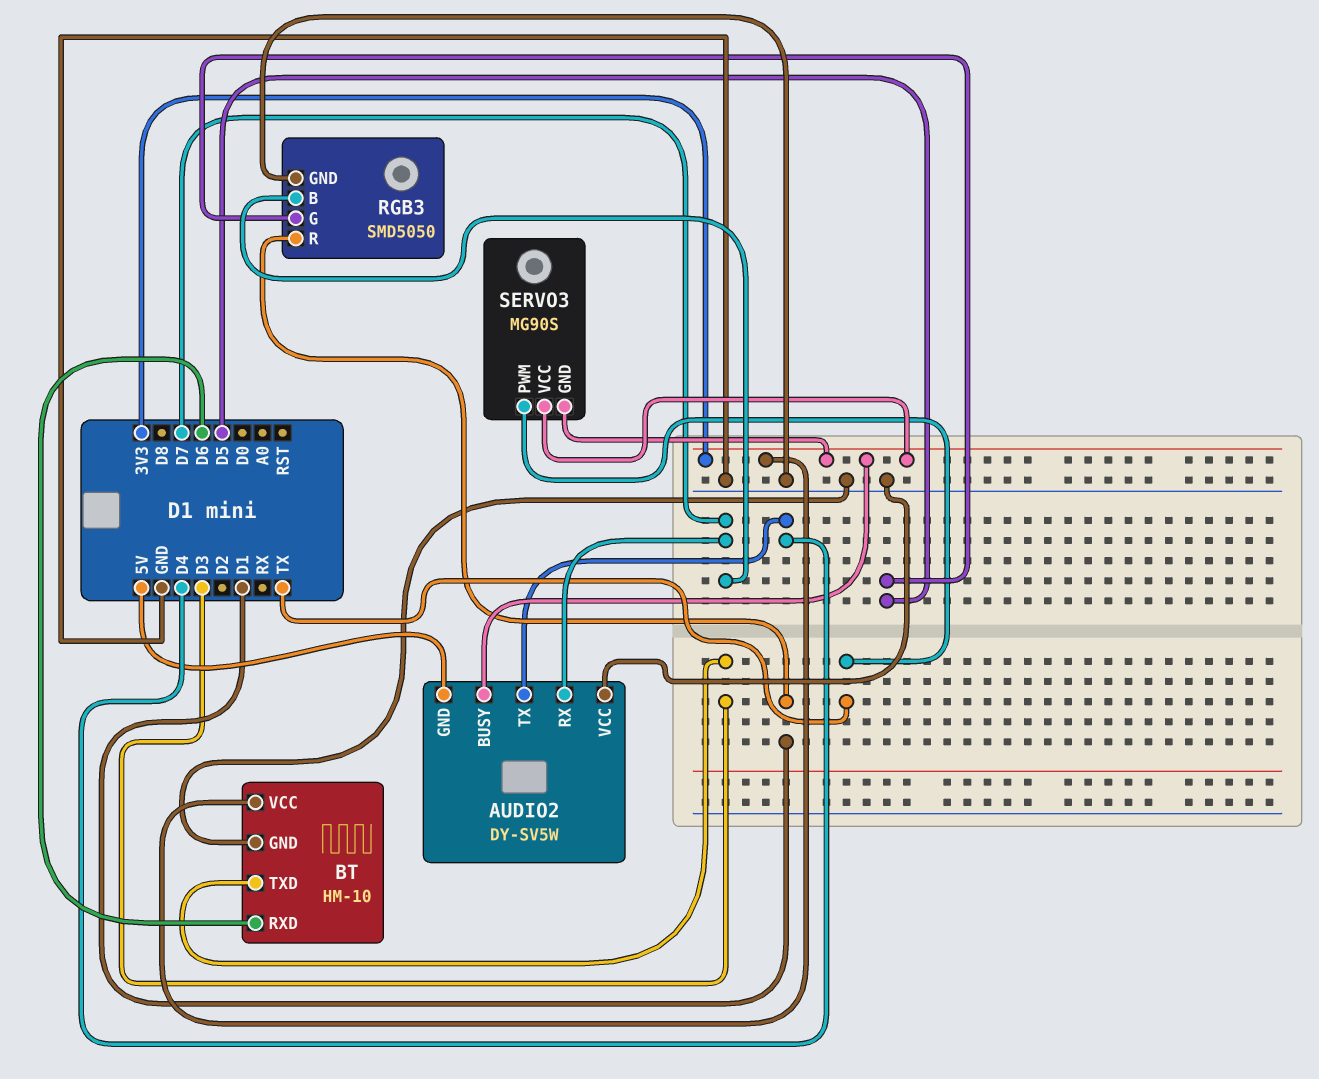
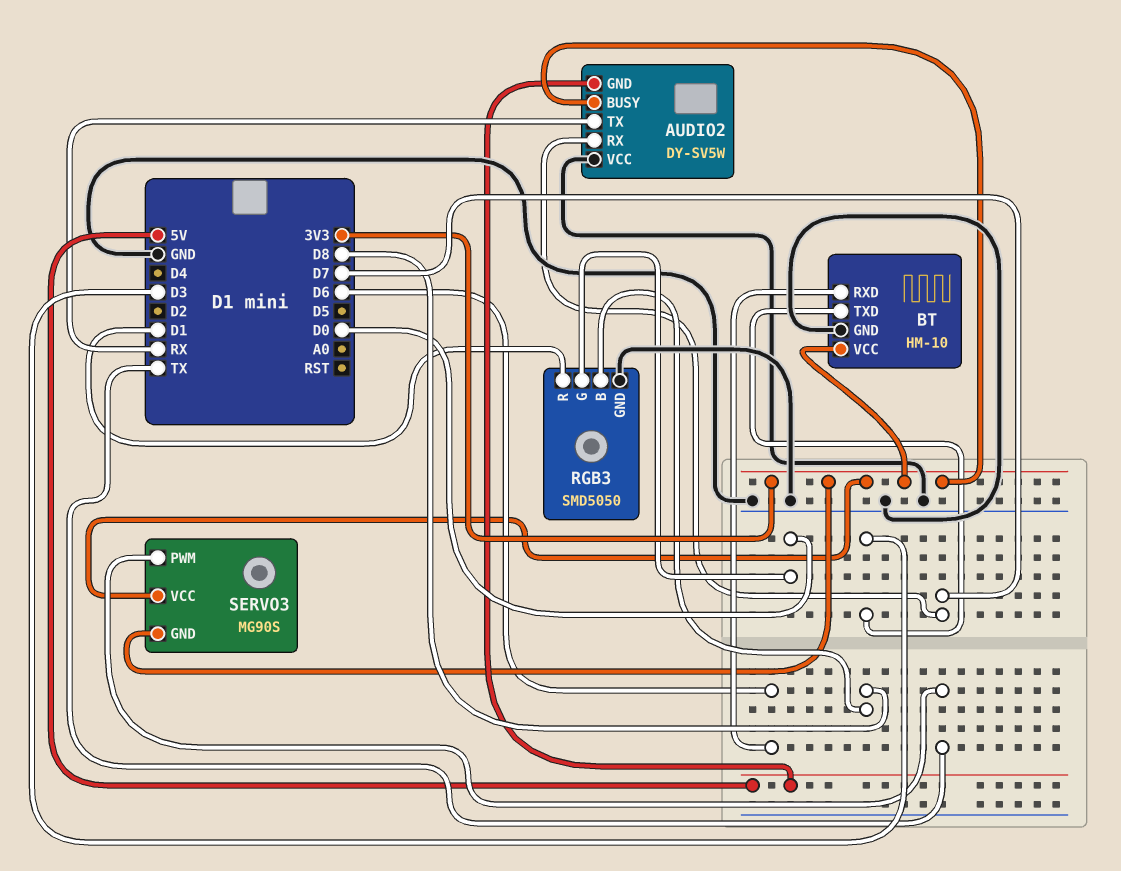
AUDIO2 pin TX: D4 -> RX
RGB3 pin B: D7 -> D8
RGB3 pin G: D5 -> D0

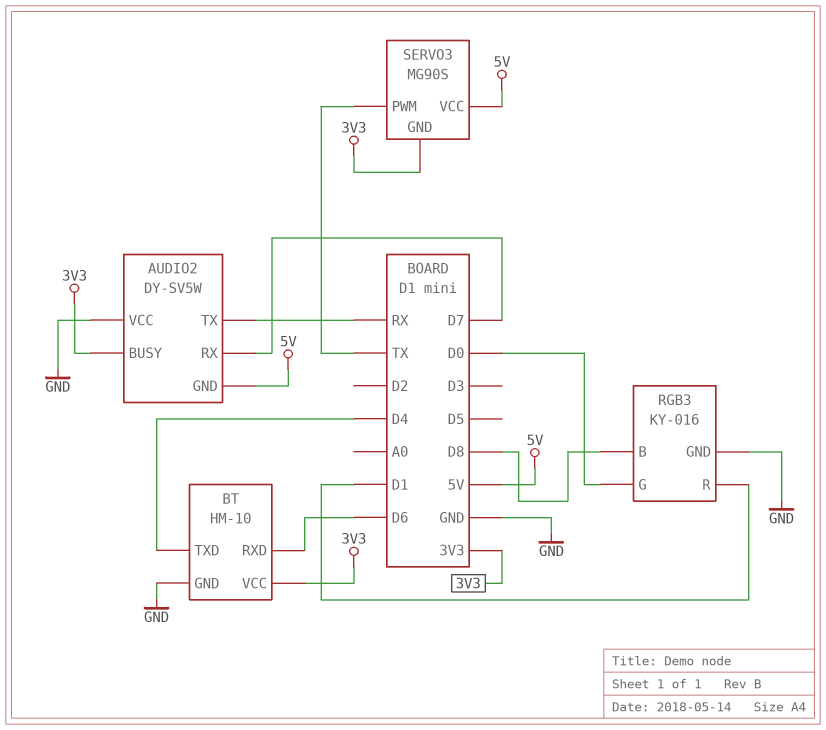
BT pin TXD: D3 -> D4
RGB3: SMD5050 -> KY-016
SERVO3 pin VCC: 3V3 -> 5V

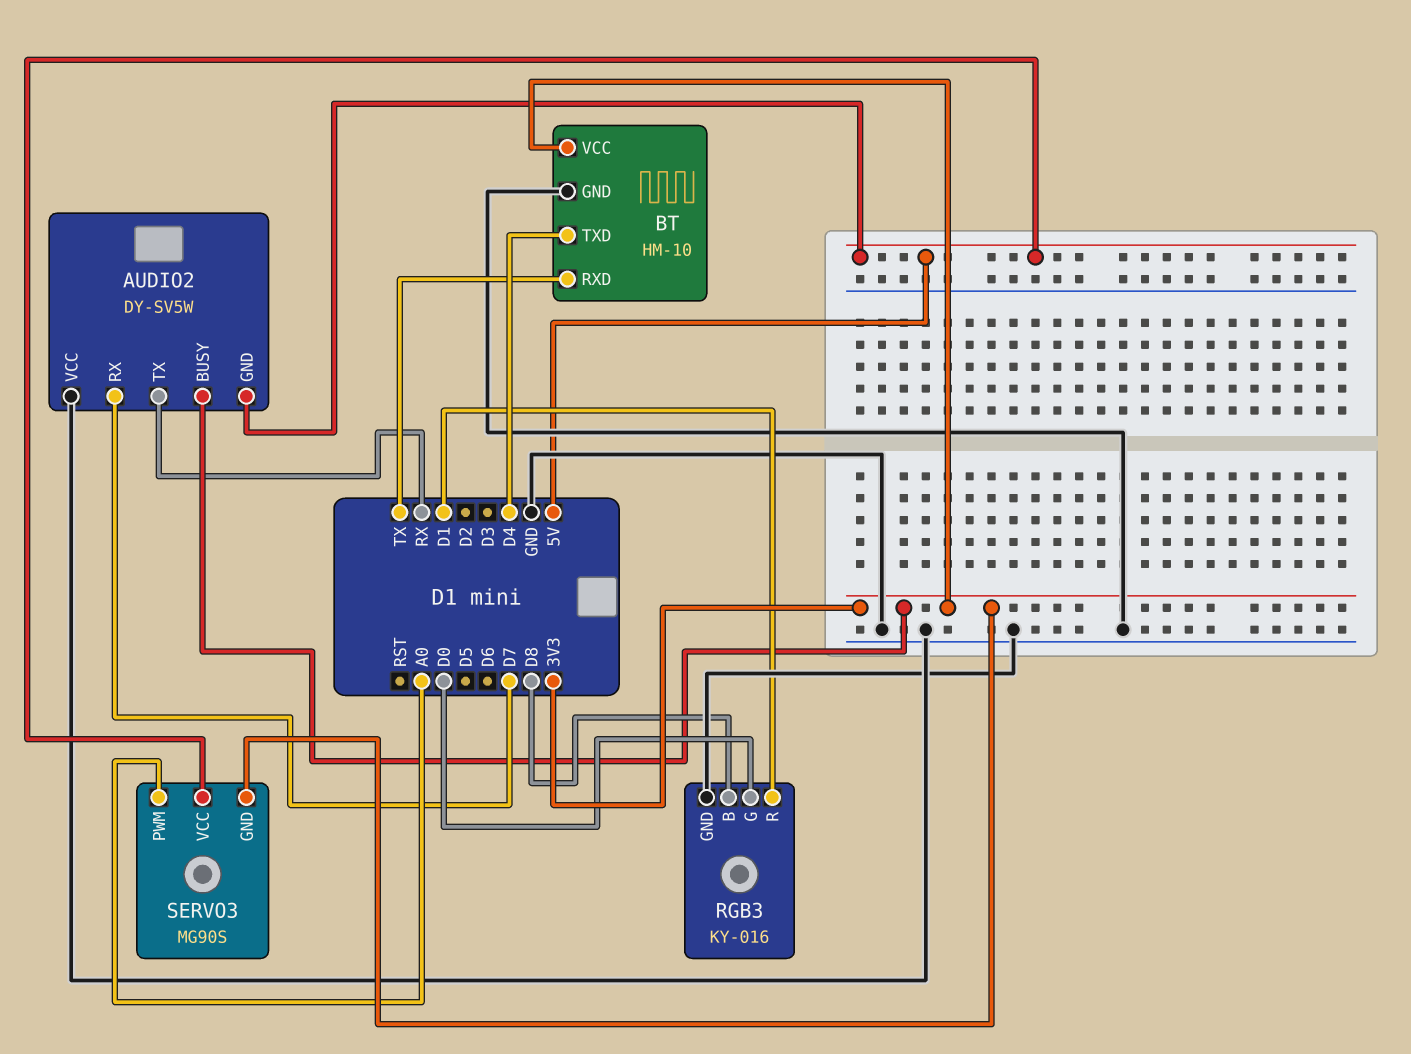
BT pin RXD: D6 -> TX
SERVO3 pin PWM: TX -> A0

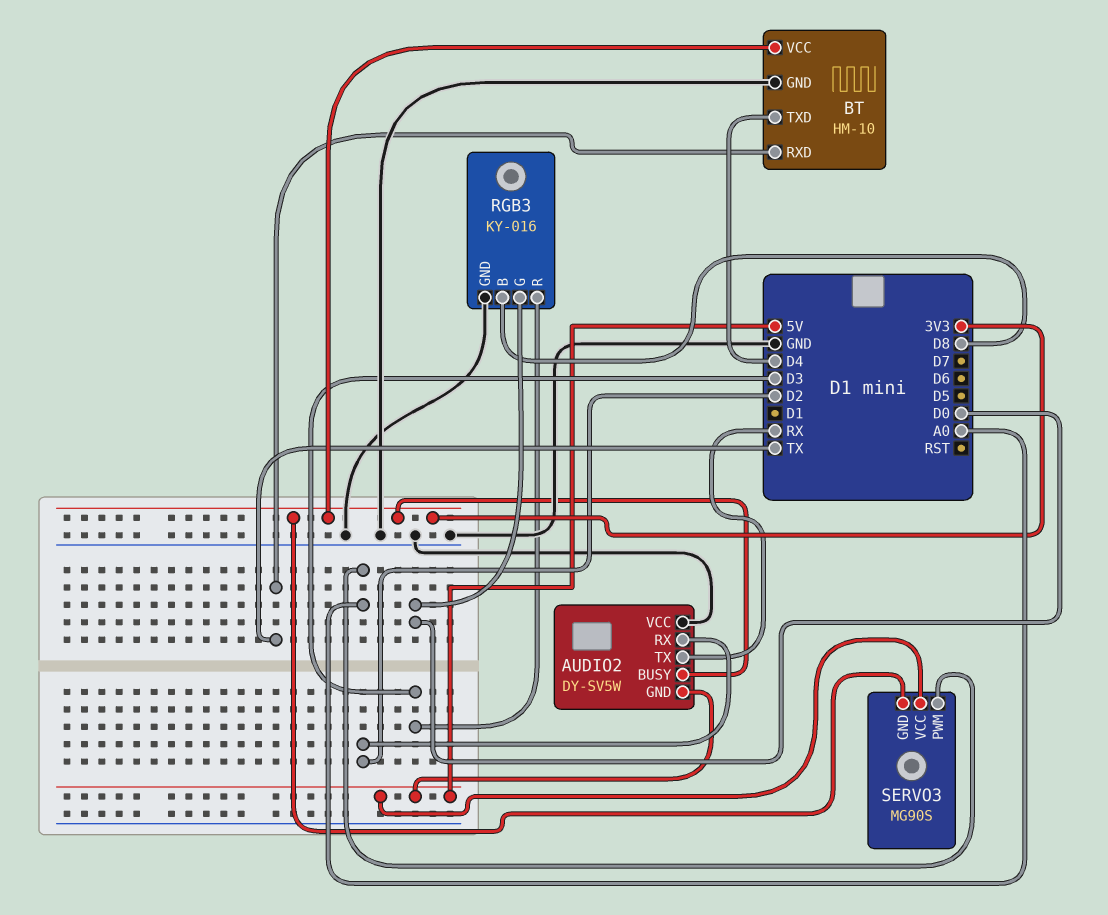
AUDIO2 pin RX: D7 -> D2
RGB3 pin R: D1 -> D3

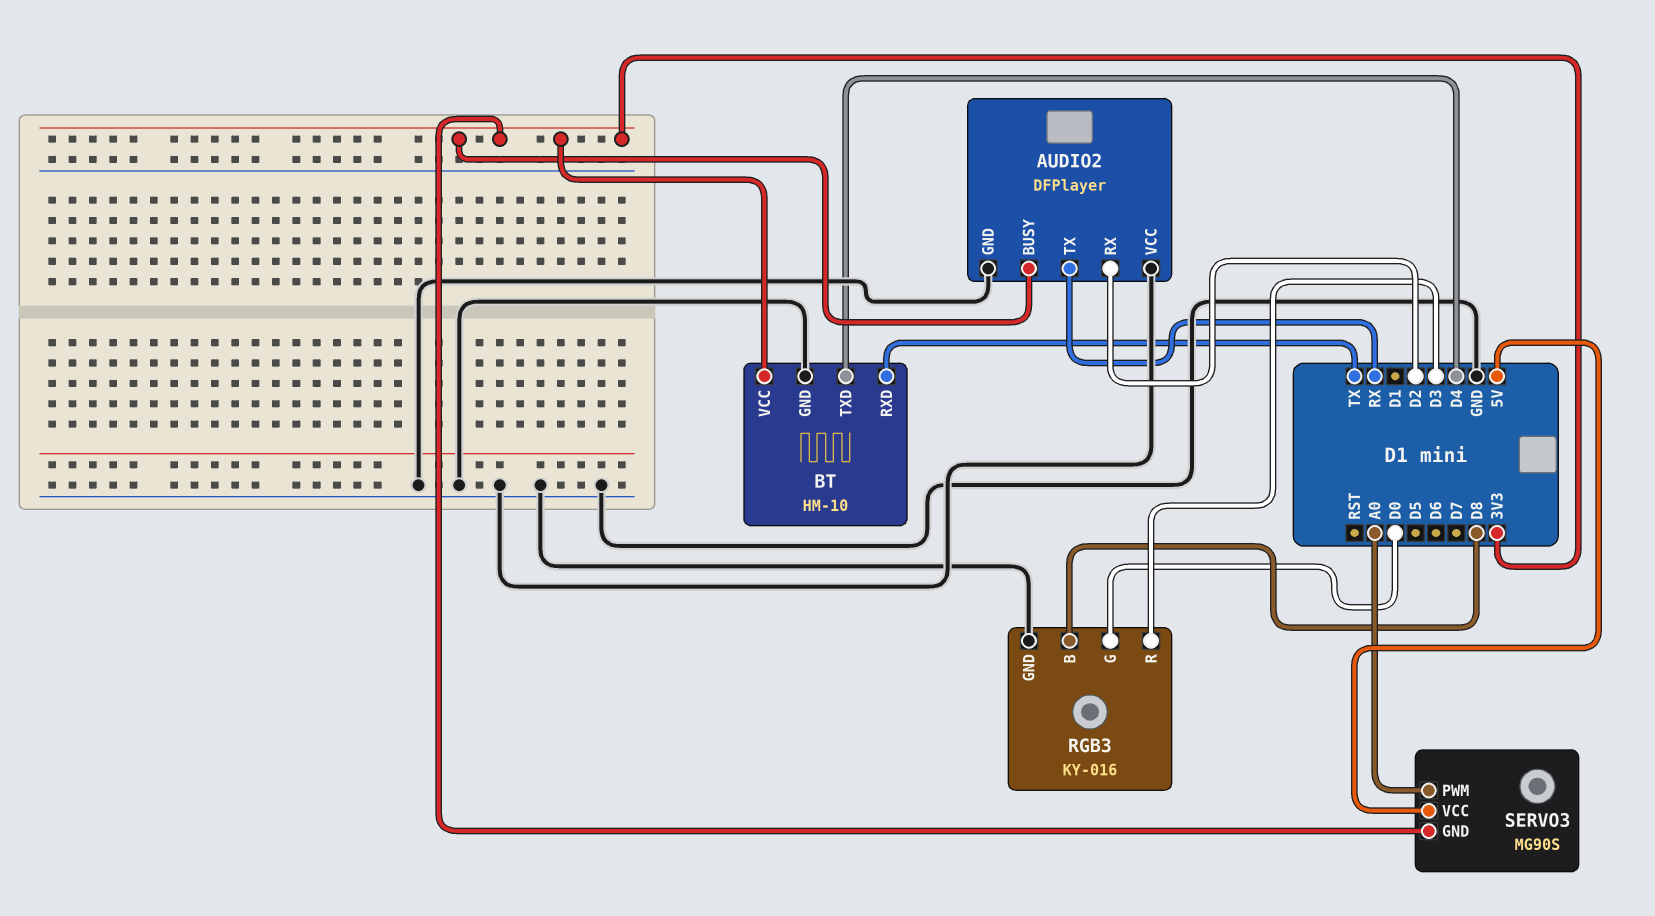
AUDIO2: DY-SV5W -> DFPlayer
AUDIO2 pin GND: 5V -> GND

